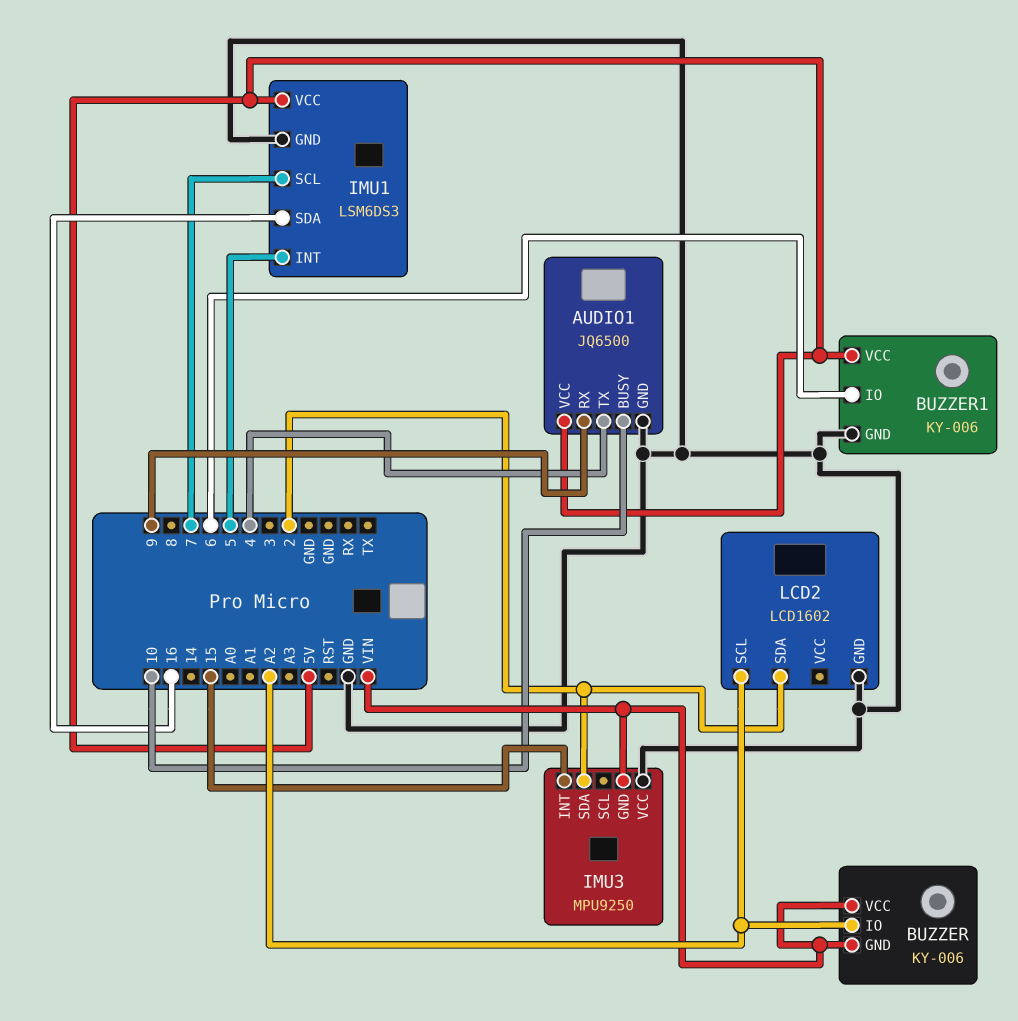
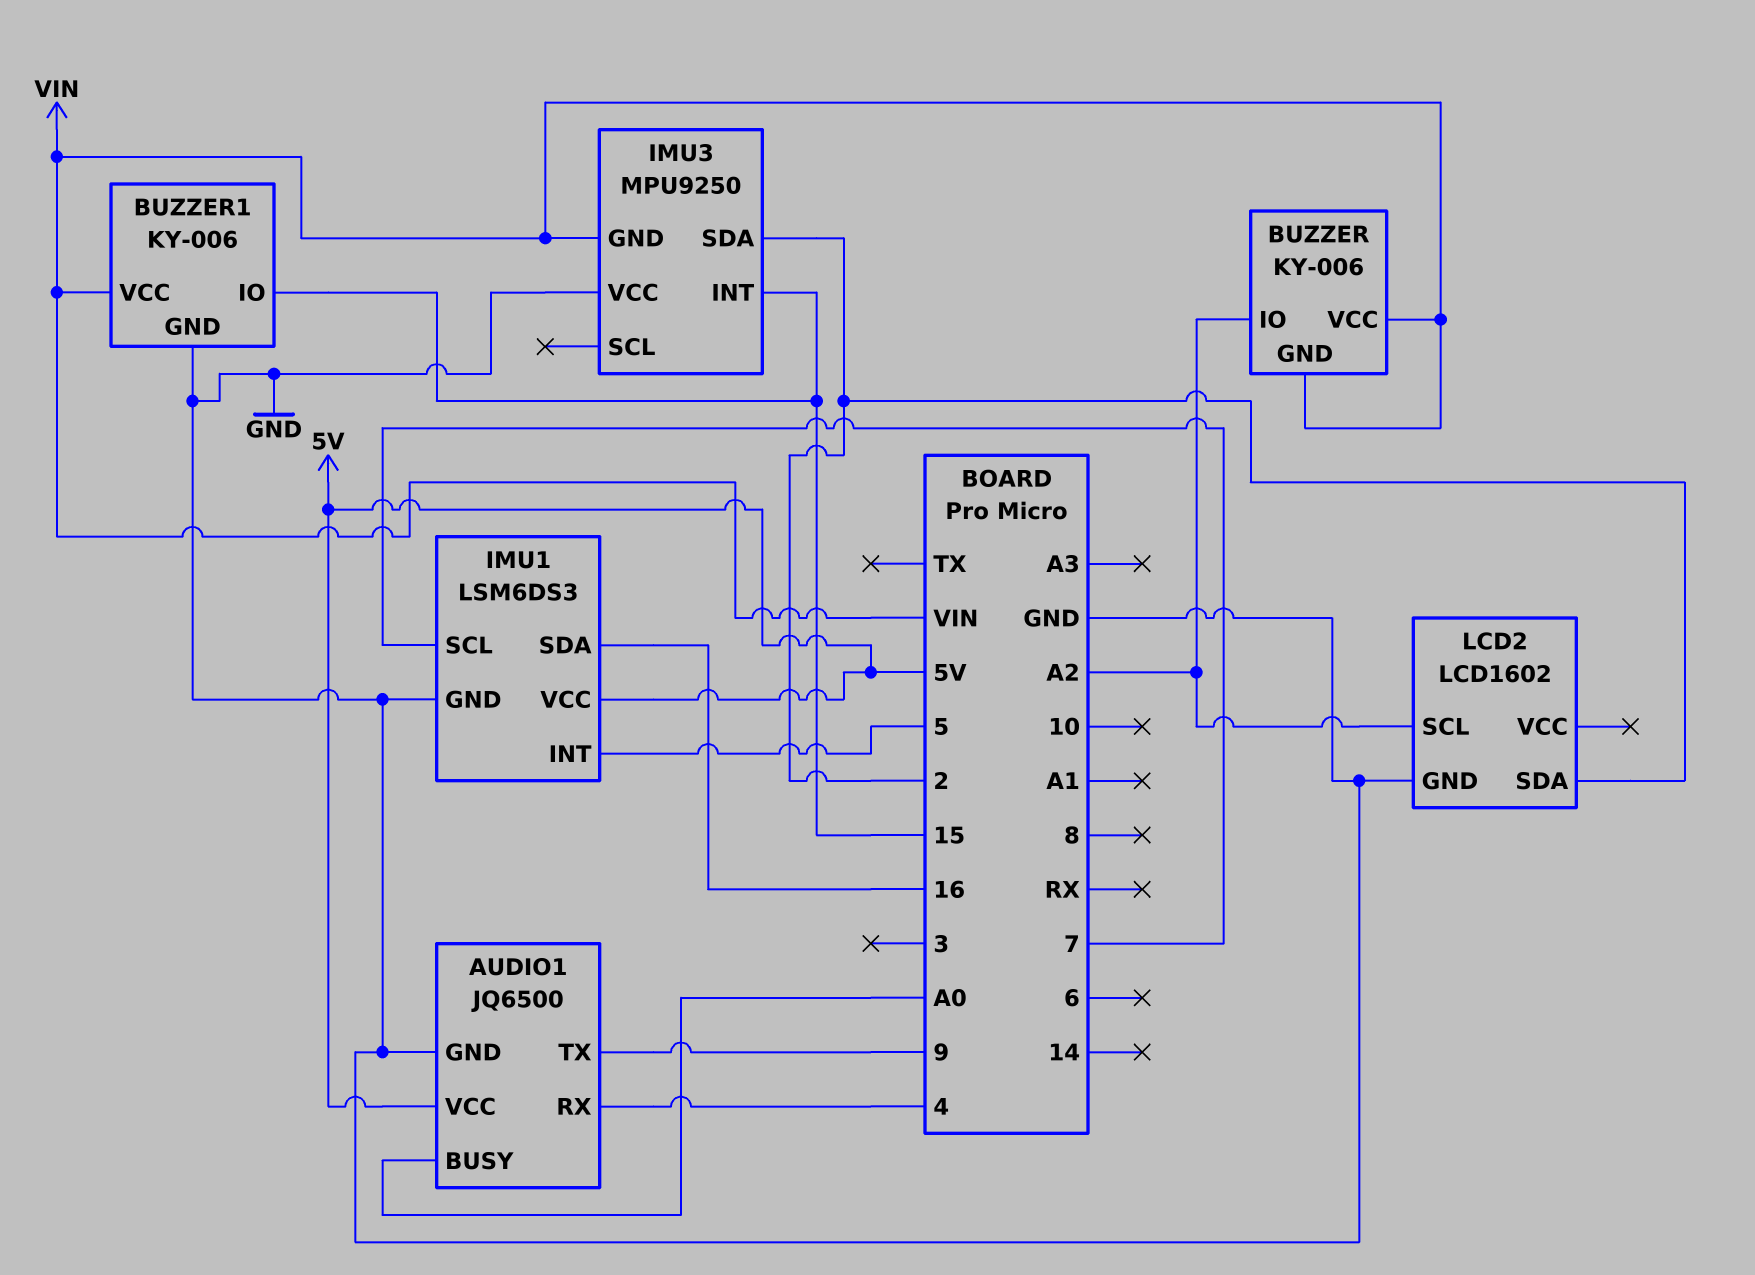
AUDIO1 pin BUSY: 10 -> A0
AUDIO1 pin RX: 9 -> 4
AUDIO1 pin TX: 4 -> 9
BUZZER1 pin IO: 6 -> 15
BUZZER1 pin VCC: 5V -> VIN

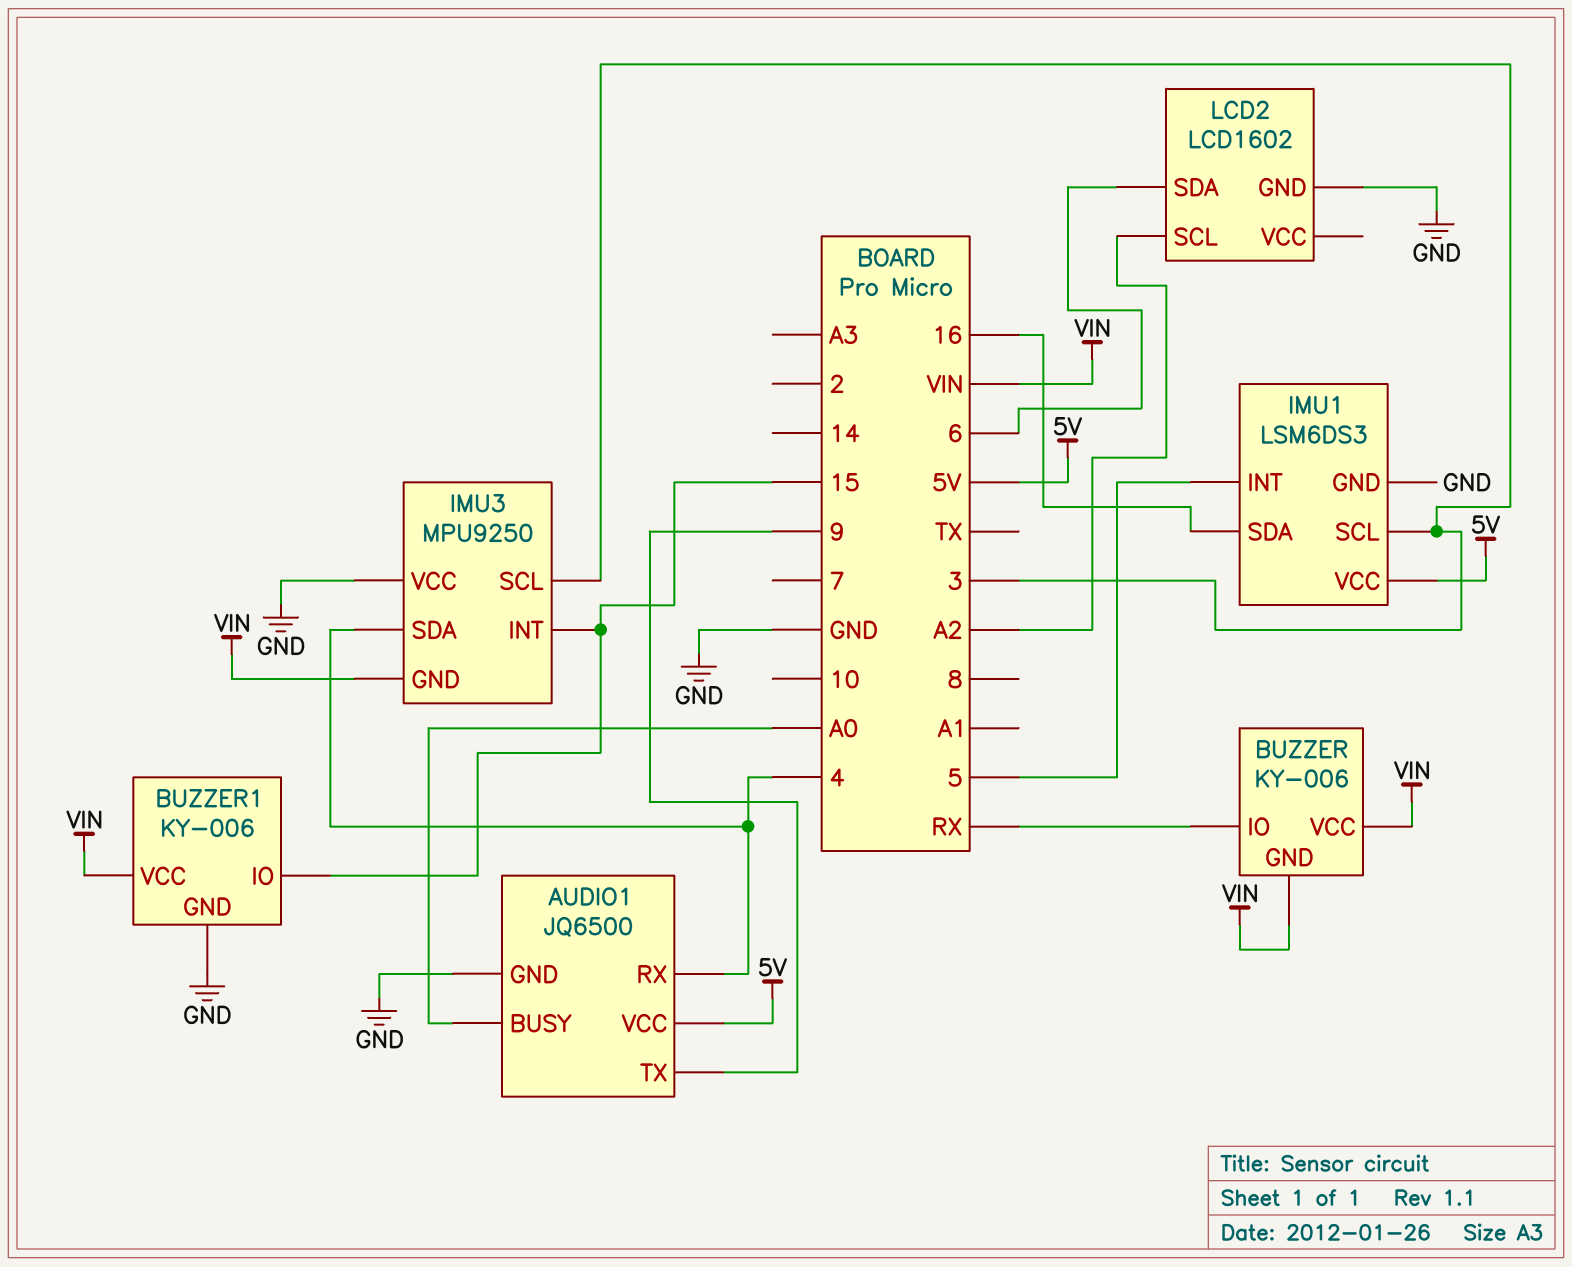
BUZZER pin IO: A2 -> RX
IMU1 pin SCL: 7 -> 3
IMU3 pin SCL: none -> 3
IMU3 pin SDA: 2 -> 4
LCD2 pin SDA: 2 -> 6

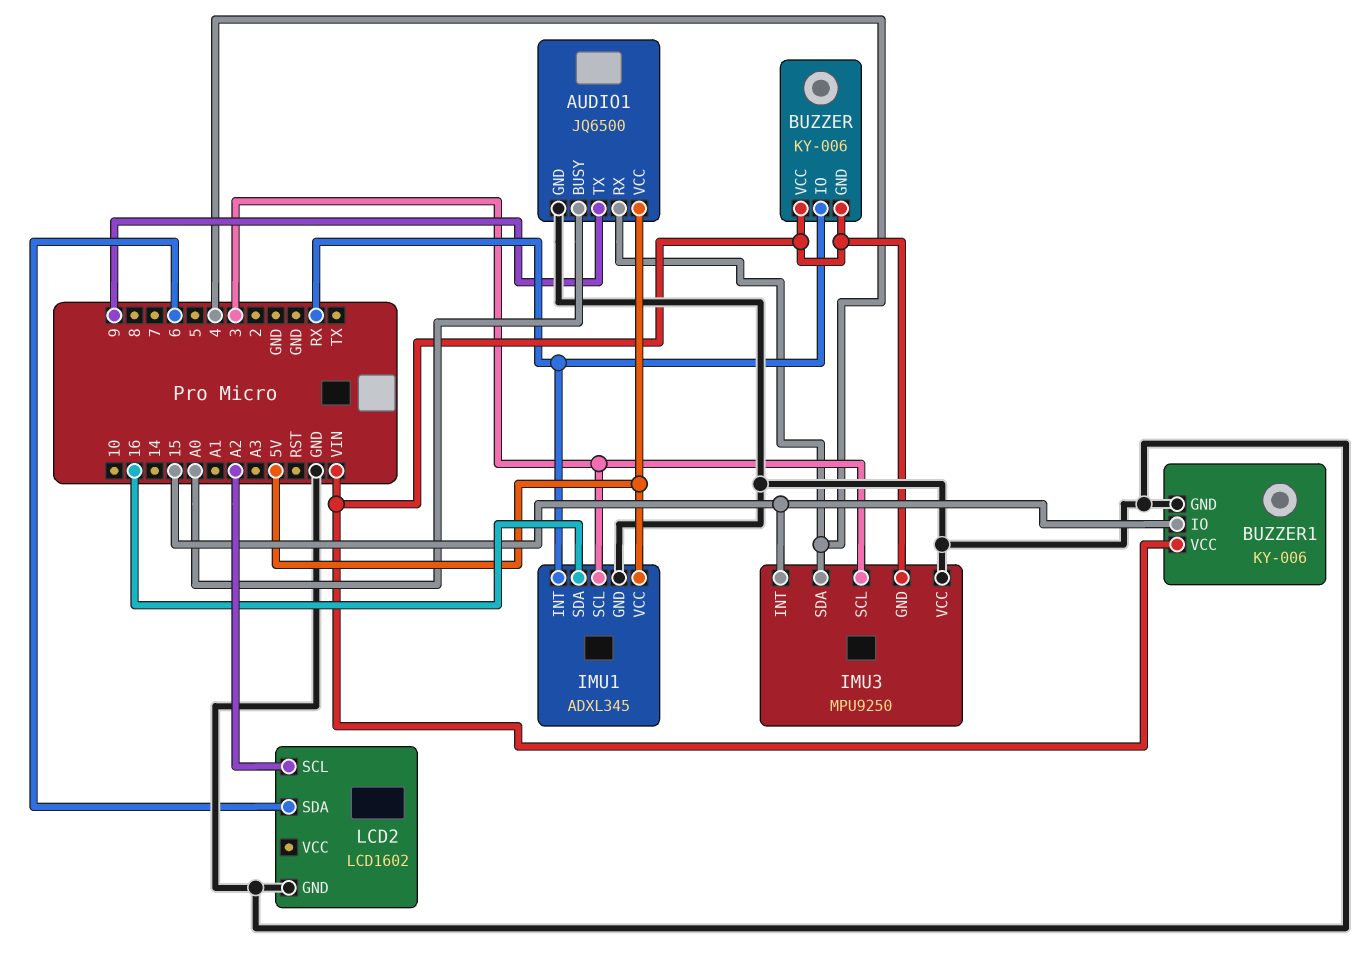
IMU1: LSM6DS3 -> ADXL345
IMU1 pin INT: 5 -> RX

